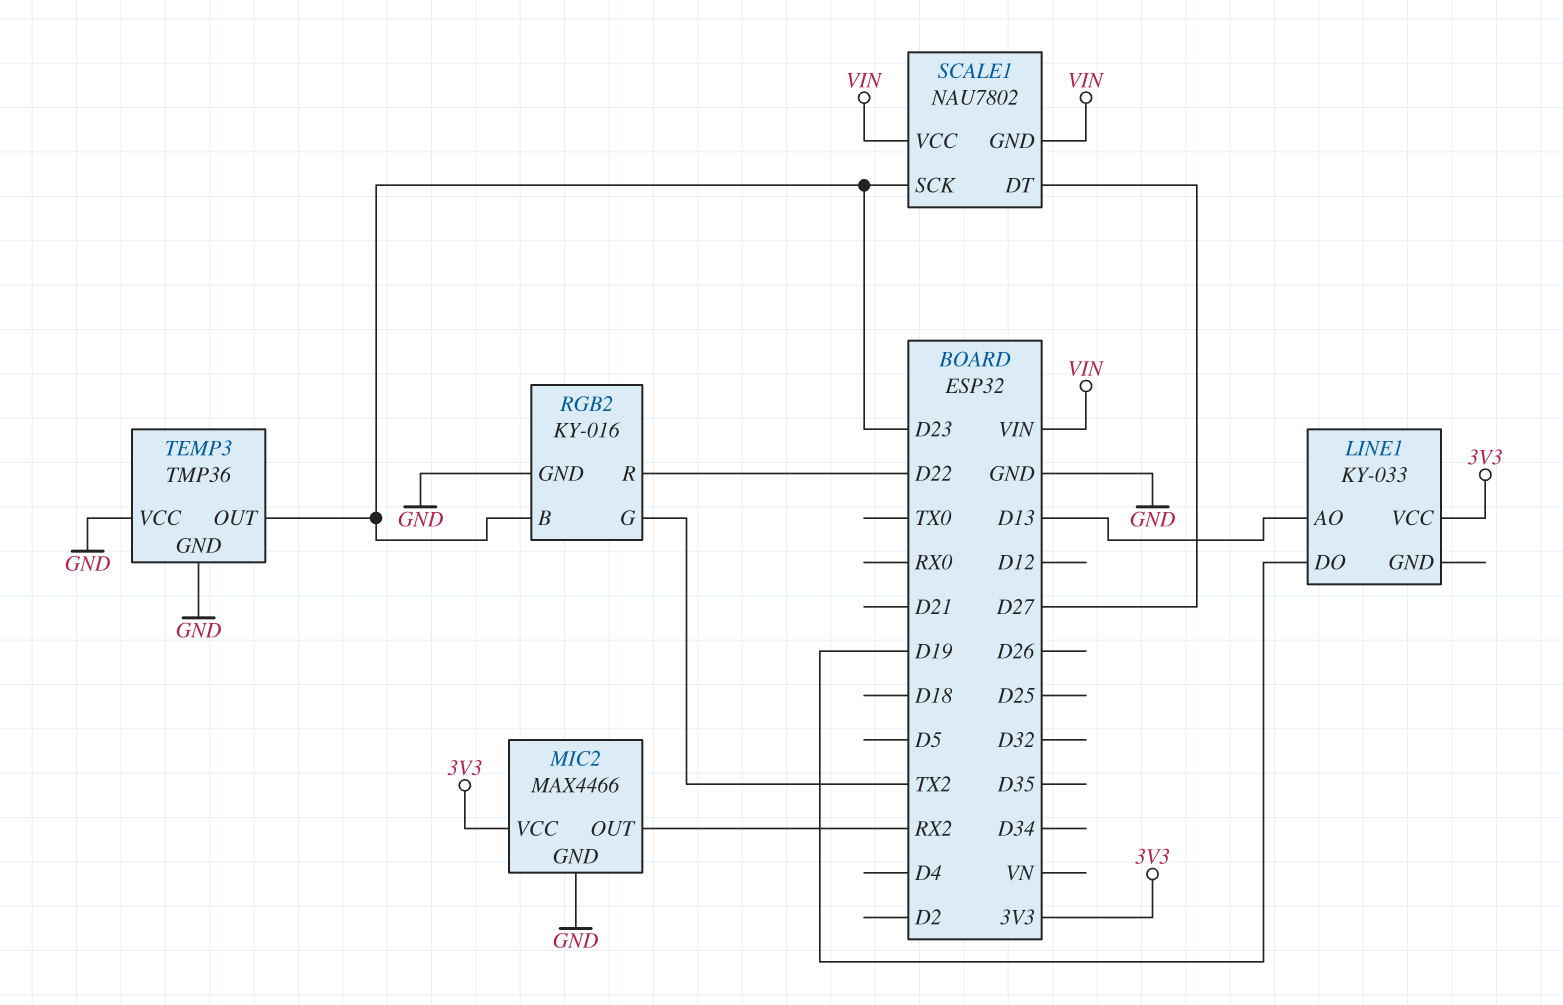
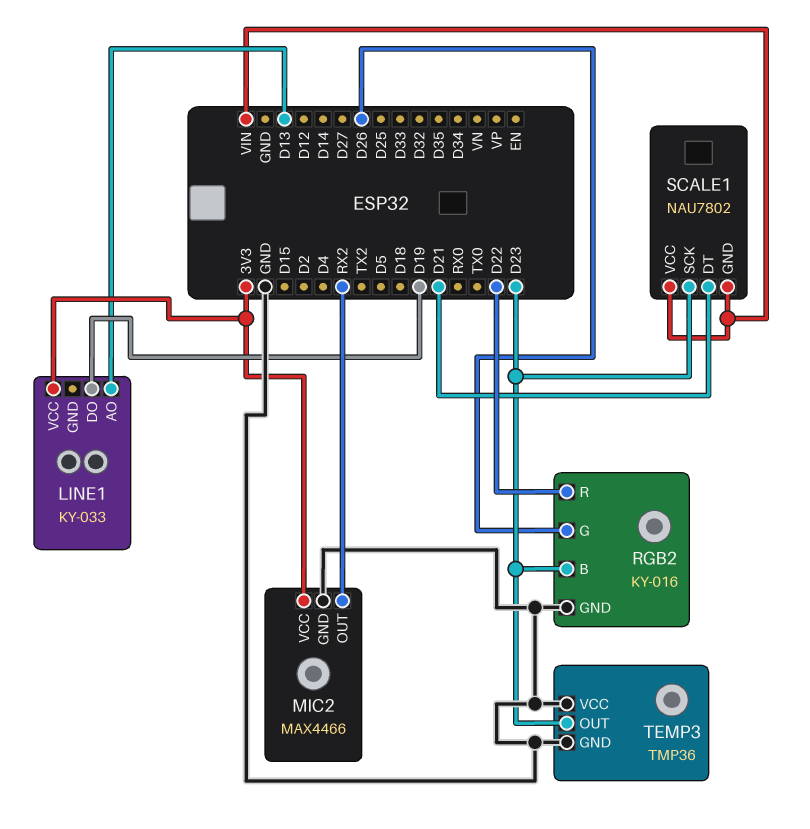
RGB2 pin G: TX2 -> D26
SCALE1 pin DT: D27 -> D21

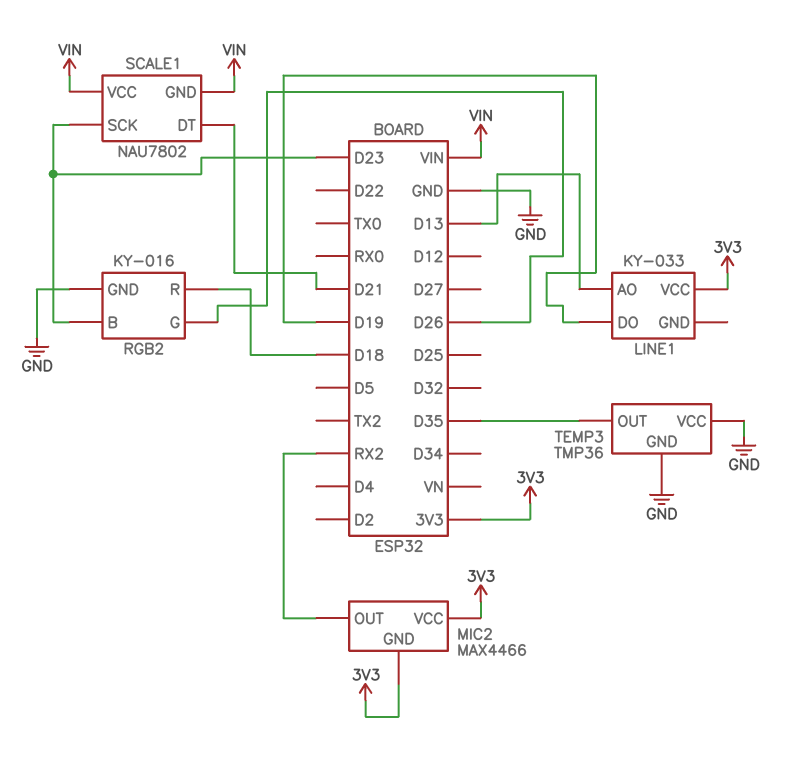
MIC2 pin GND: GND -> 3V3
RGB2 pin R: D22 -> D18
TEMP3 pin OUT: D23 -> D35

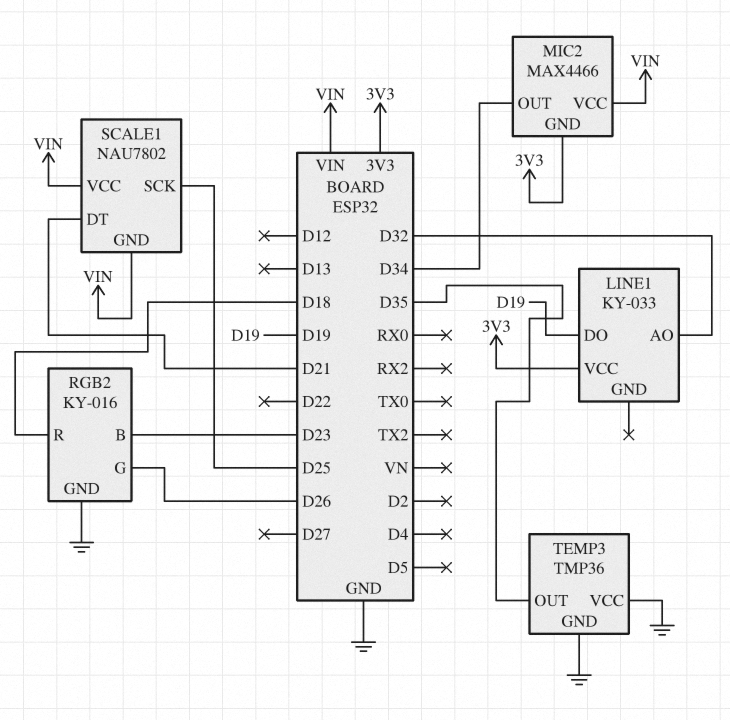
LINE1 pin AO: D13 -> D32
MIC2 pin OUT: RX2 -> D34
MIC2 pin VCC: 3V3 -> VIN
SCALE1 pin SCK: D23 -> D25

